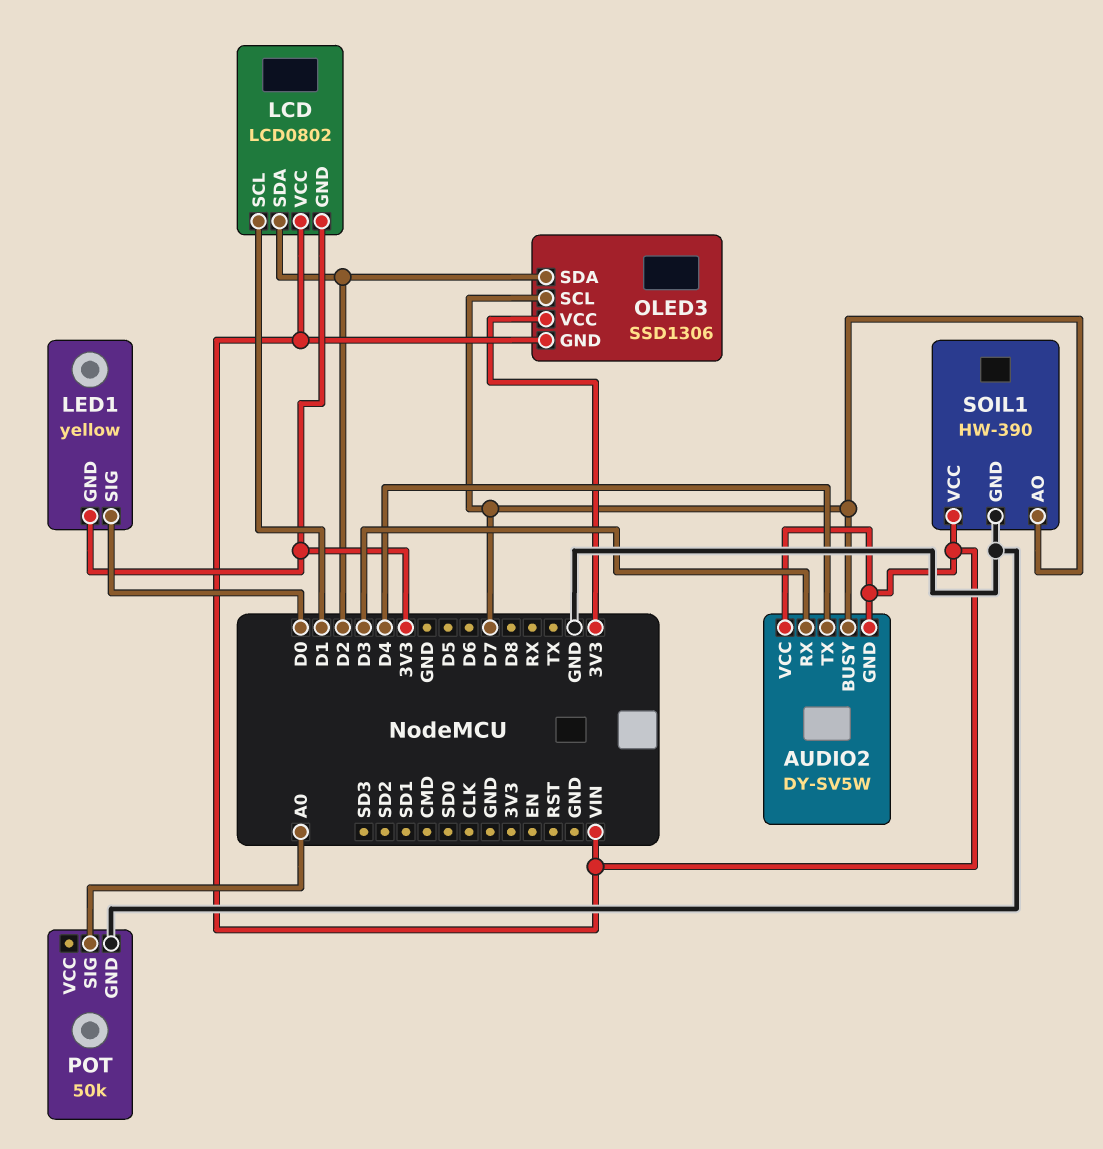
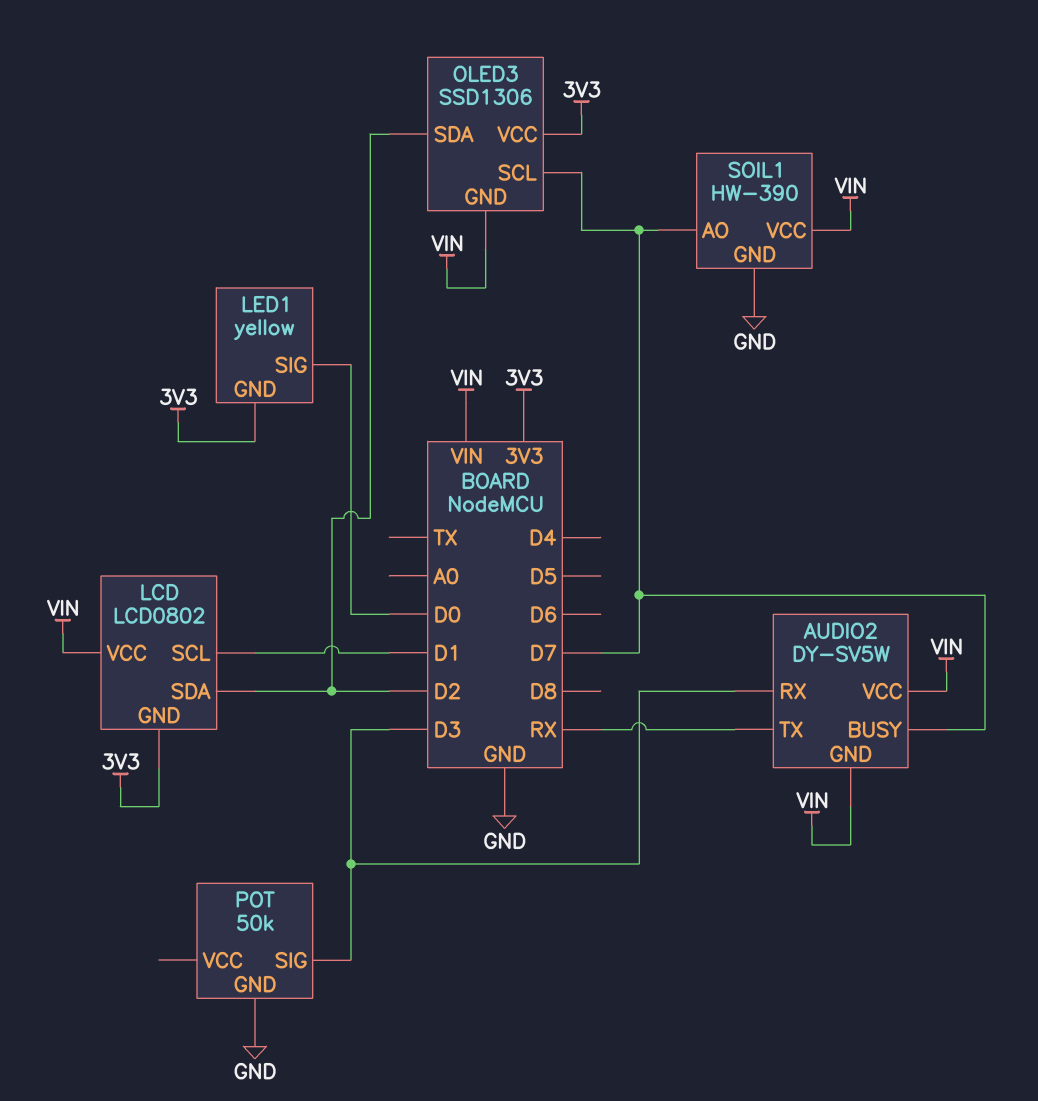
AUDIO2 pin TX: D4 -> RX
POT pin SIG: A0 -> D3

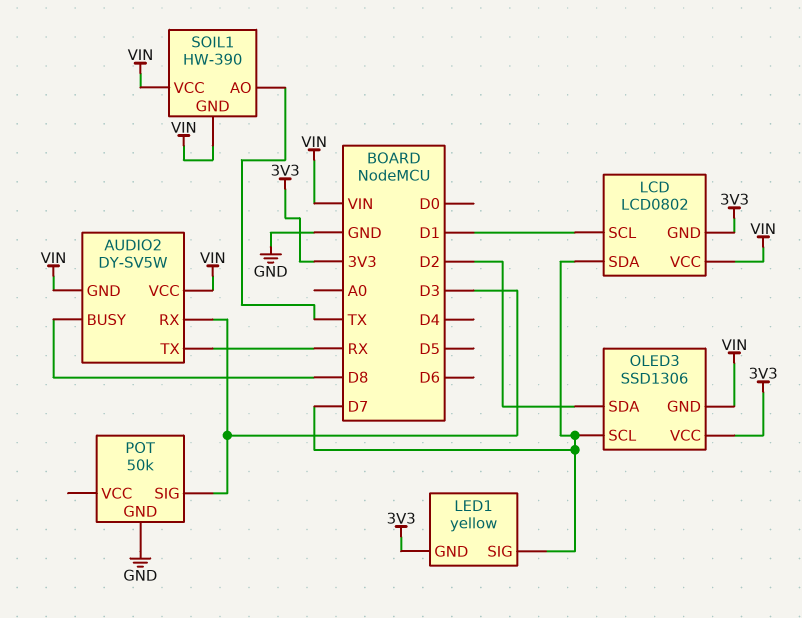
AUDIO2 pin BUSY: D7 -> D8
LCD pin SDA: D2 -> D7
LED1 pin SIG: D0 -> D7
SOIL1 pin AO: D7 -> TX
SOIL1 pin GND: GND -> VIN

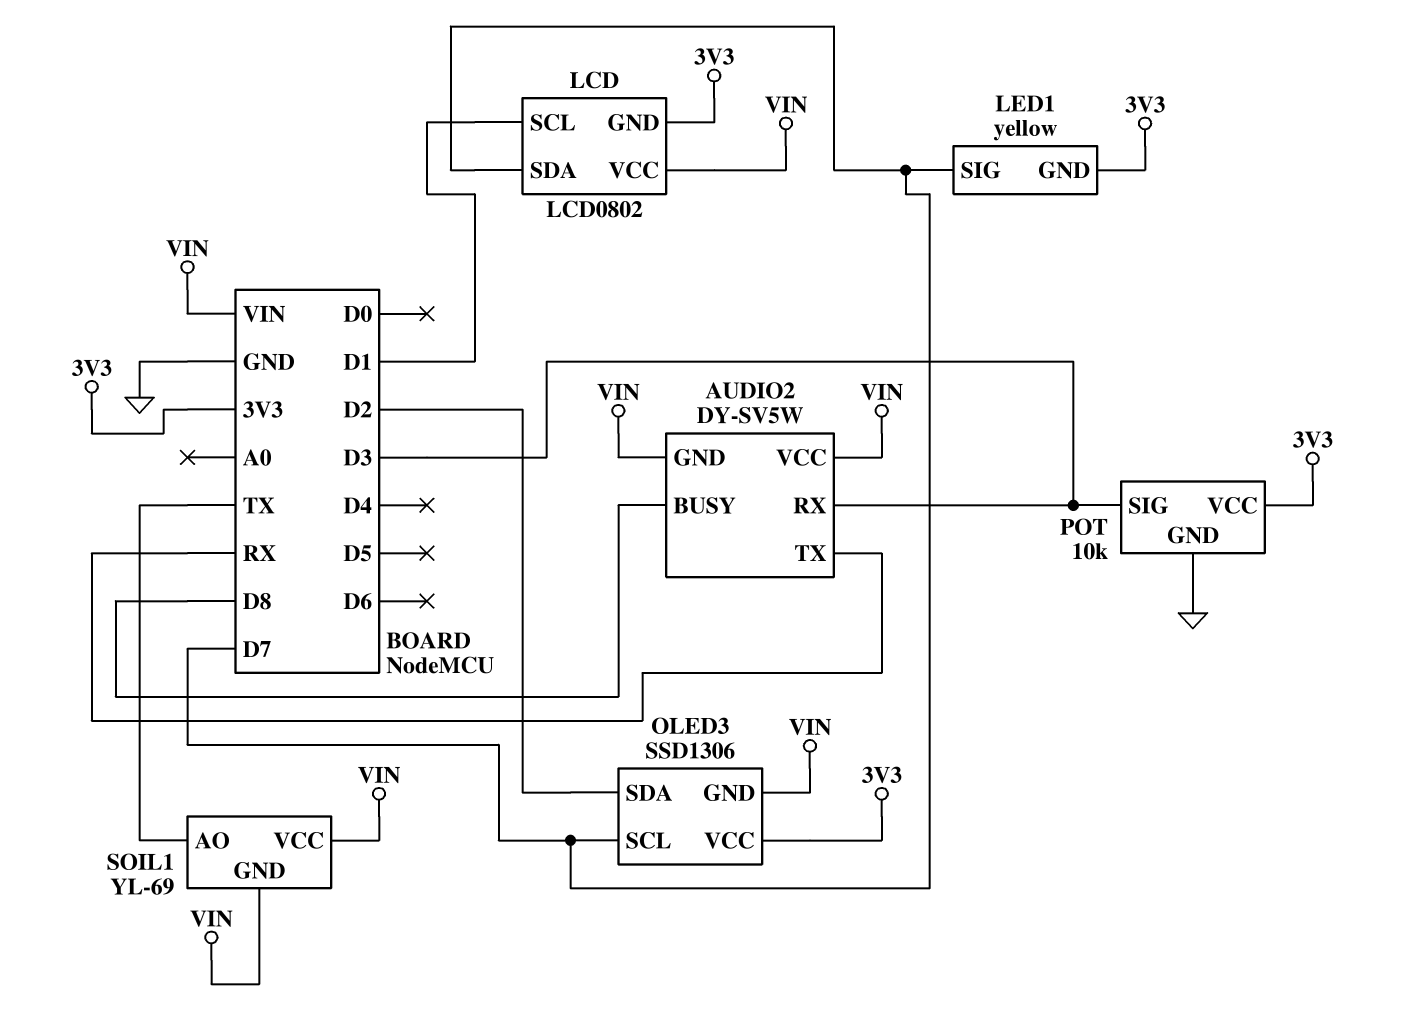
POT: 50k -> 10k
POT pin VCC: none -> 3V3
SOIL1: HW-390 -> YL-69

